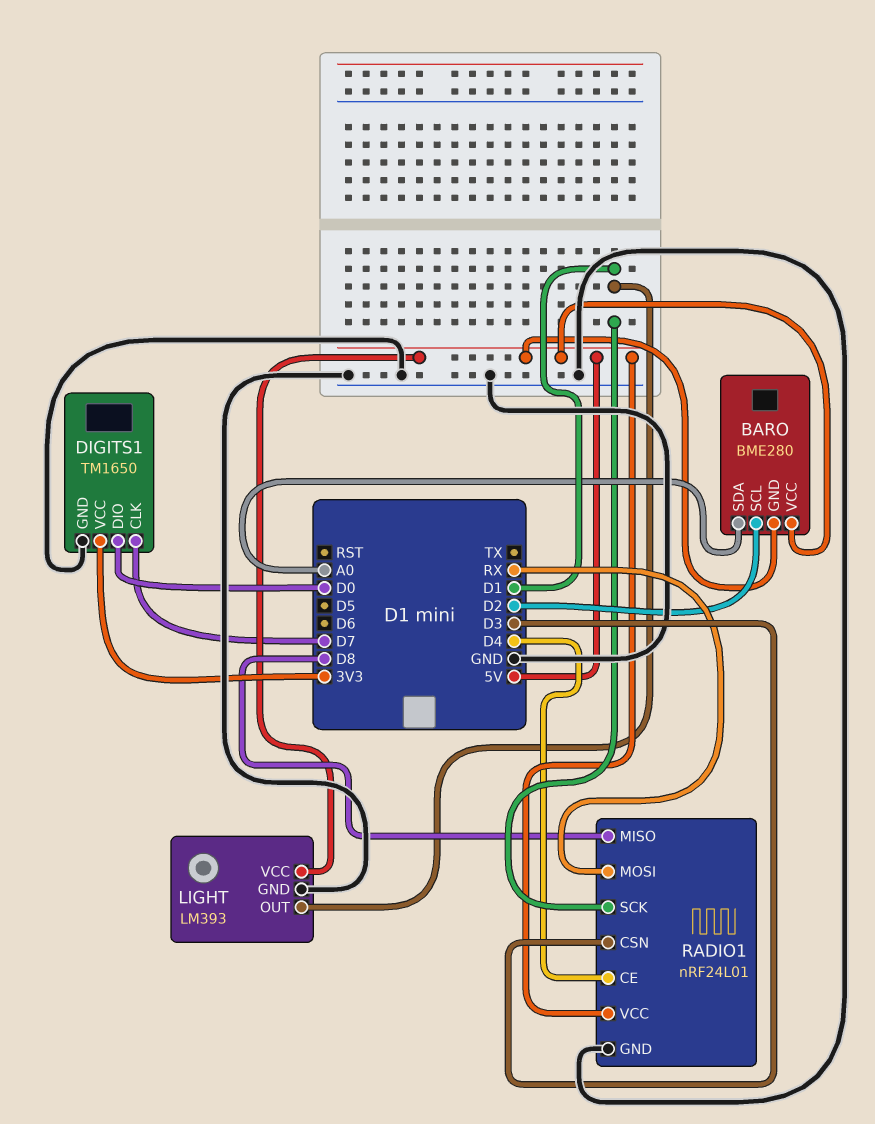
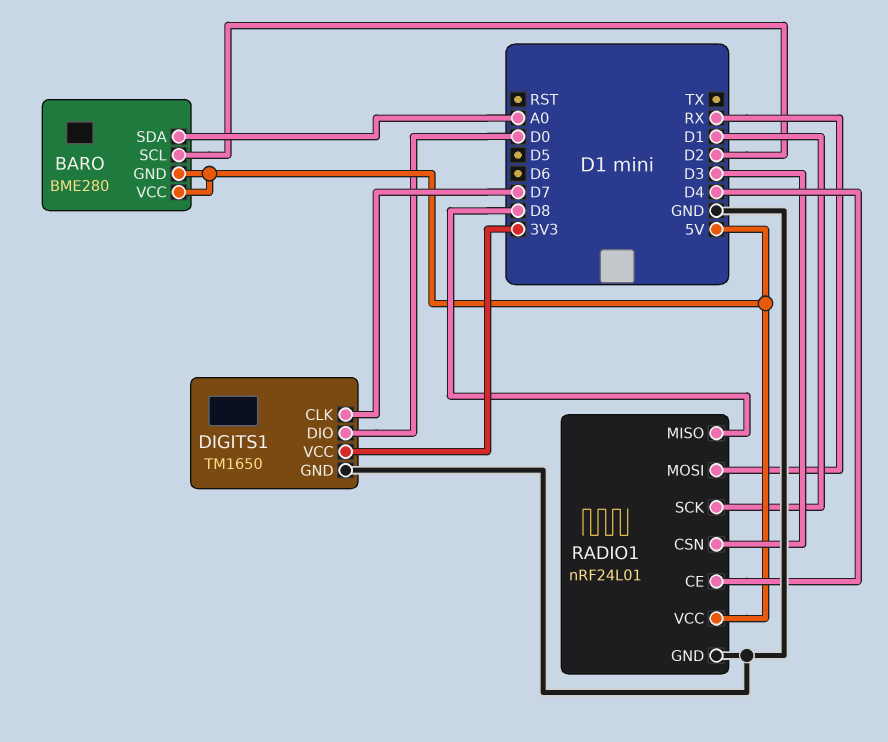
LIGHT: LM393 -> none
LIGHT pin GND: GND -> none
LIGHT pin OUT: D1 -> none
LIGHT pin VCC: 5V -> none

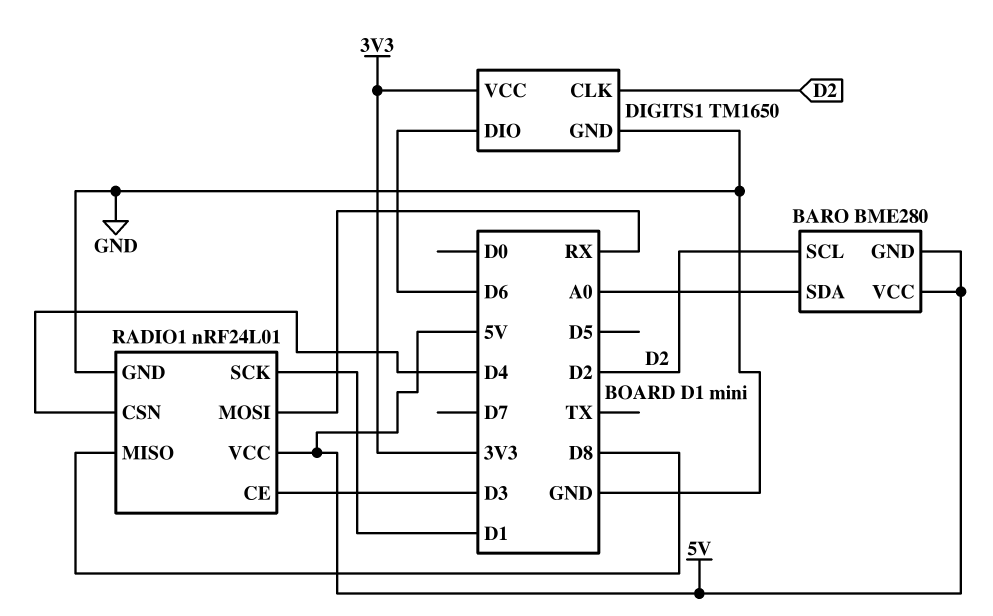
DIGITS1 pin CLK: D7 -> D2
DIGITS1 pin DIO: D0 -> D6
RADIO1 pin CE: D4 -> D3
RADIO1 pin CSN: D3 -> D4

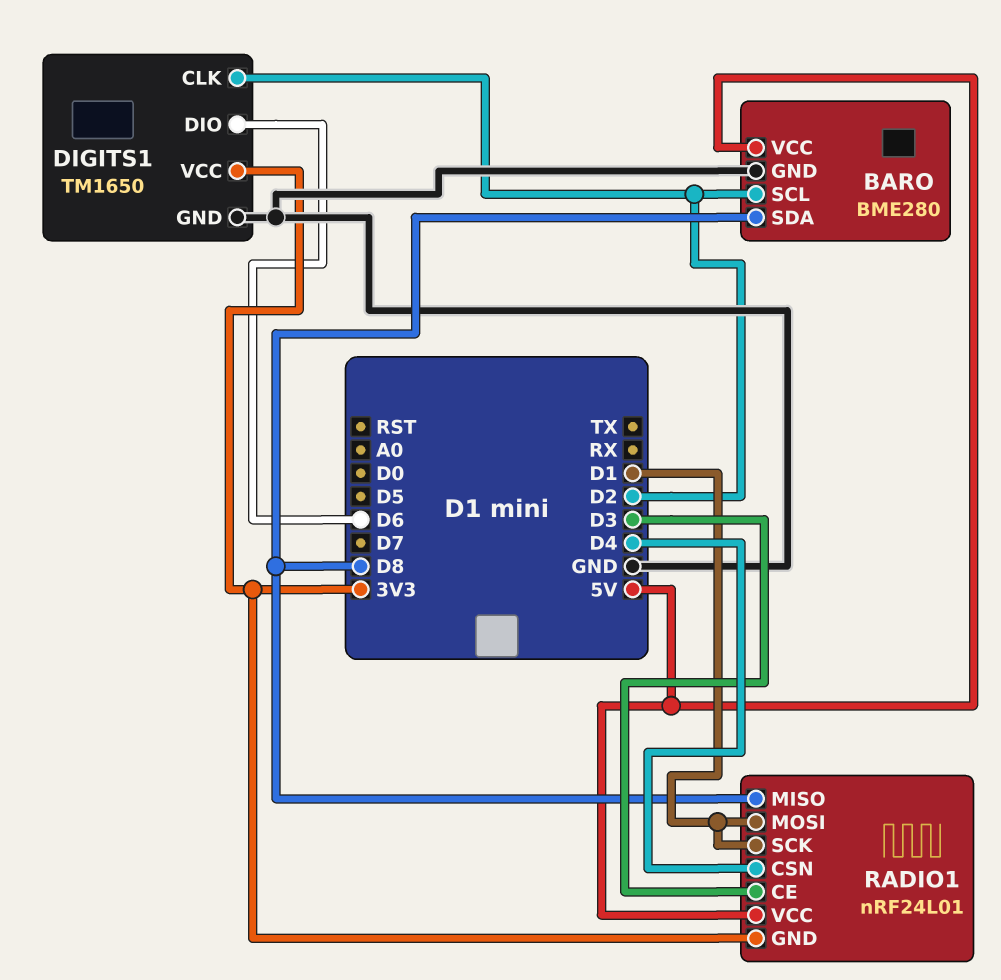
BARO pin GND: 5V -> GND
BARO pin SDA: A0 -> D8
RADIO1 pin GND: GND -> 3V3
RADIO1 pin MOSI: RX -> D1

